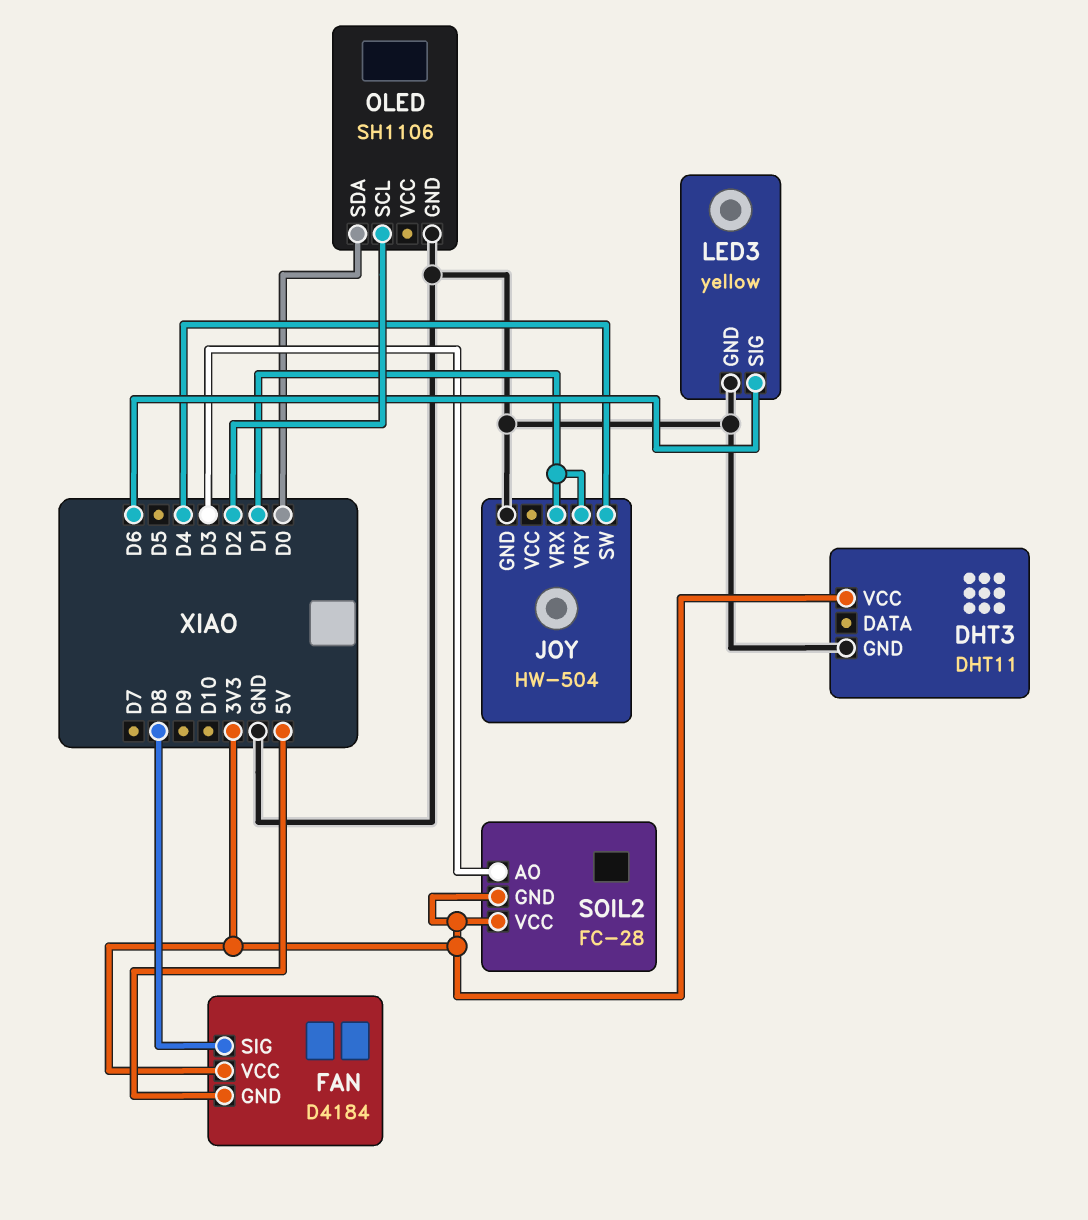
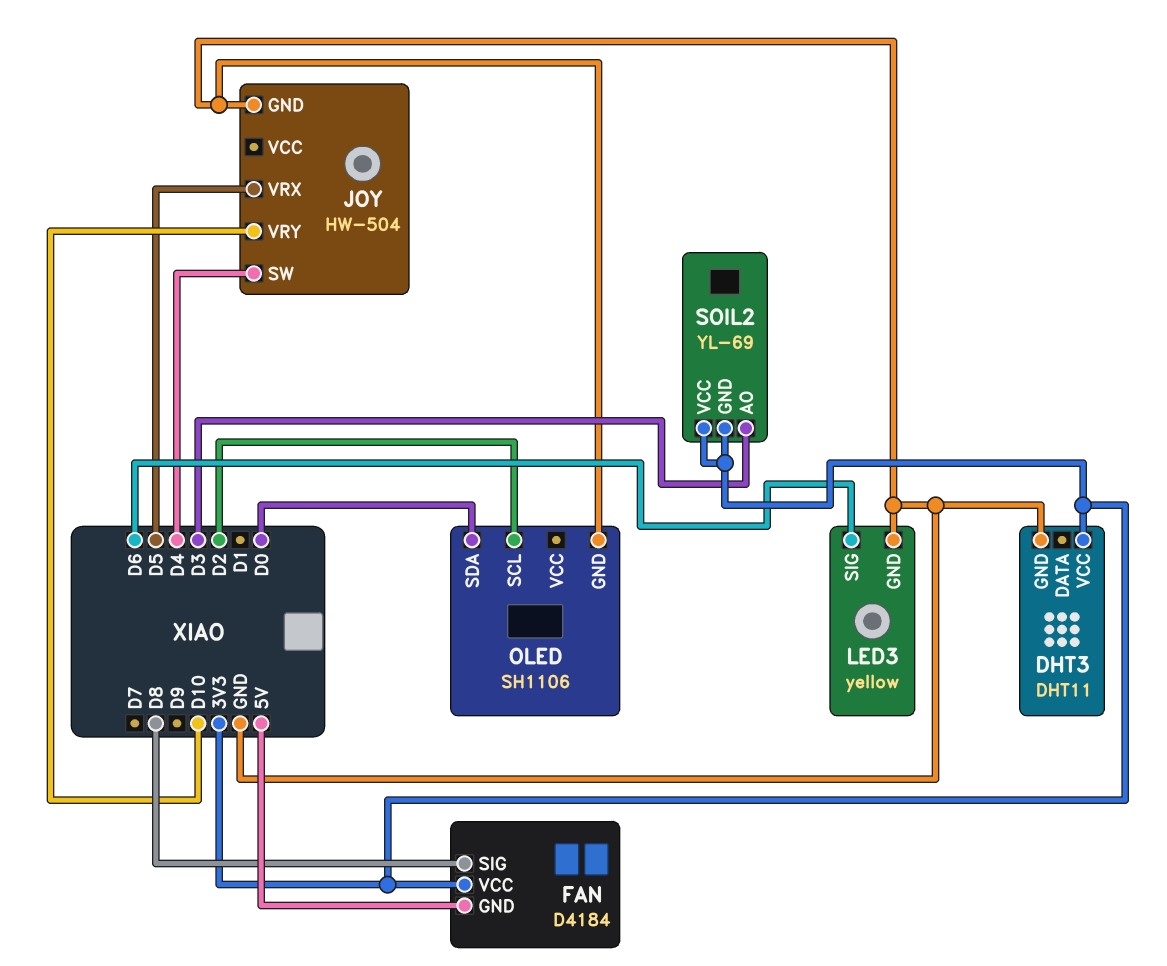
JOY pin VRX: D1 -> D5
JOY pin VRY: D1 -> D10
SOIL2: FC-28 -> YL-69

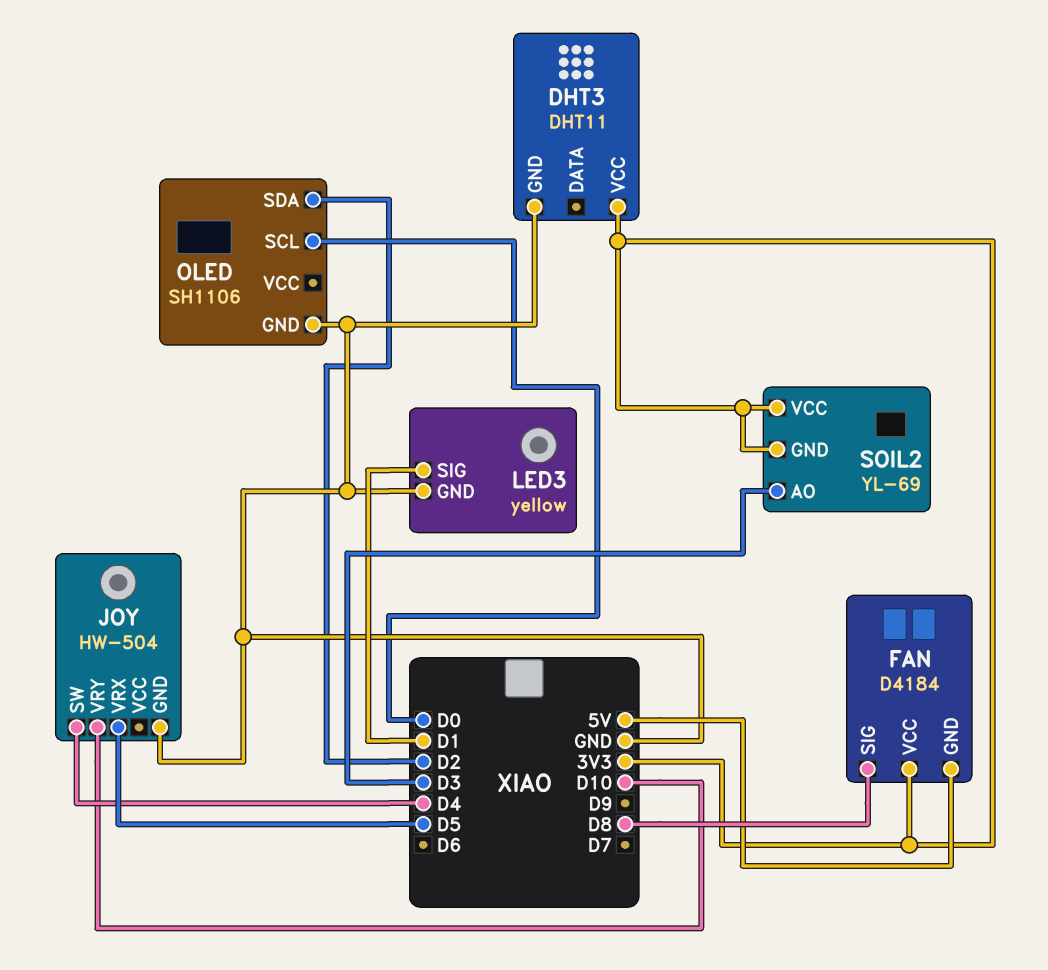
LED3 pin SIG: D6 -> D1
OLED pin SCL: D2 -> D0
OLED pin SDA: D0 -> D2

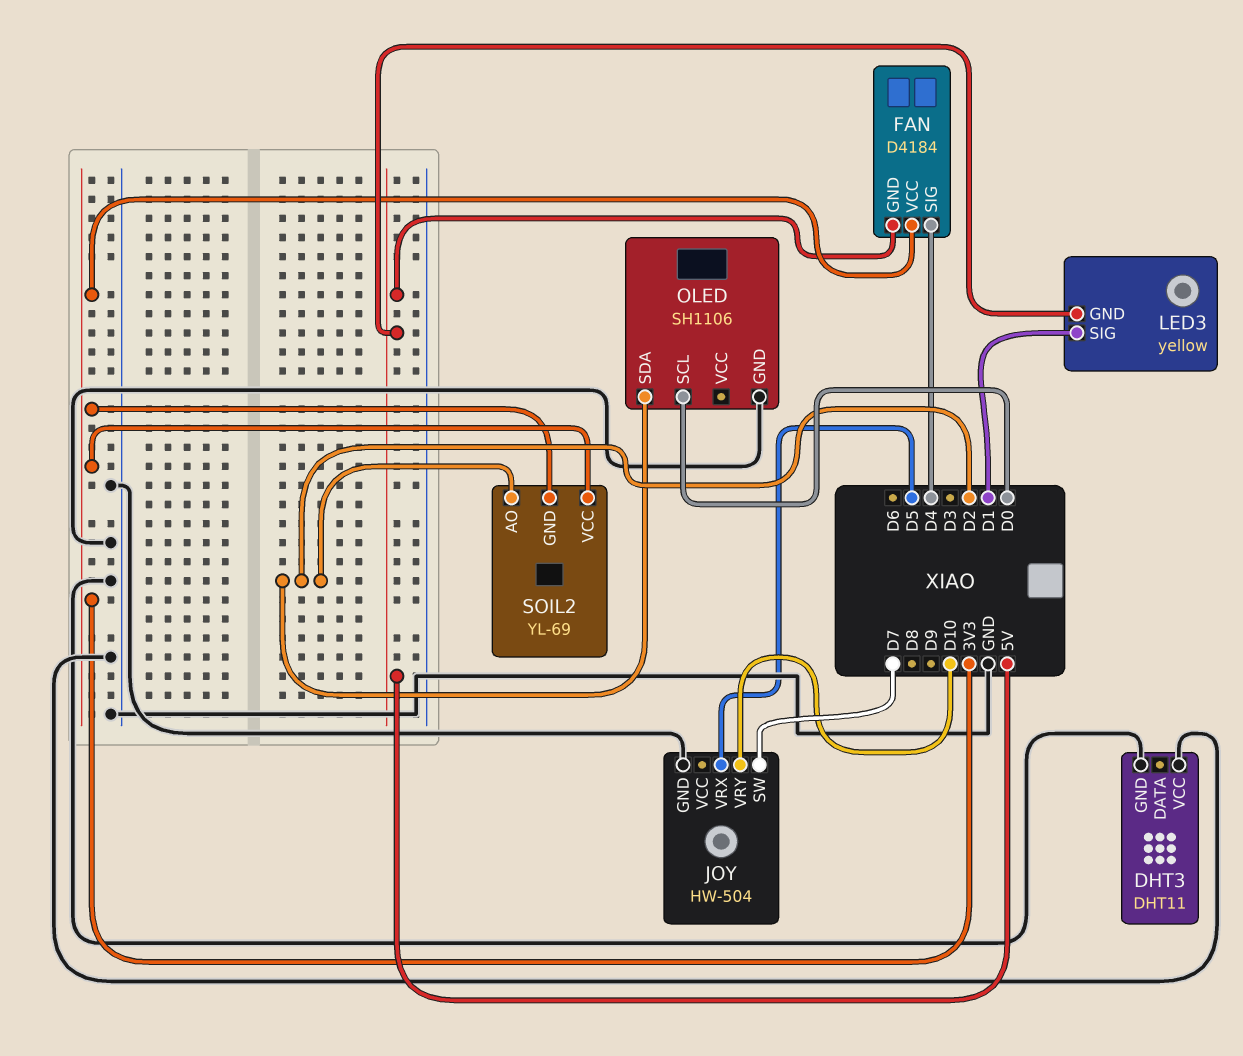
DHT3 pin VCC: 3V3 -> GND
FAN pin SIG: D8 -> D4
JOY pin SW: D4 -> D7
LED3 pin GND: GND -> 5V
SOIL2 pin AO: D3 -> D2

